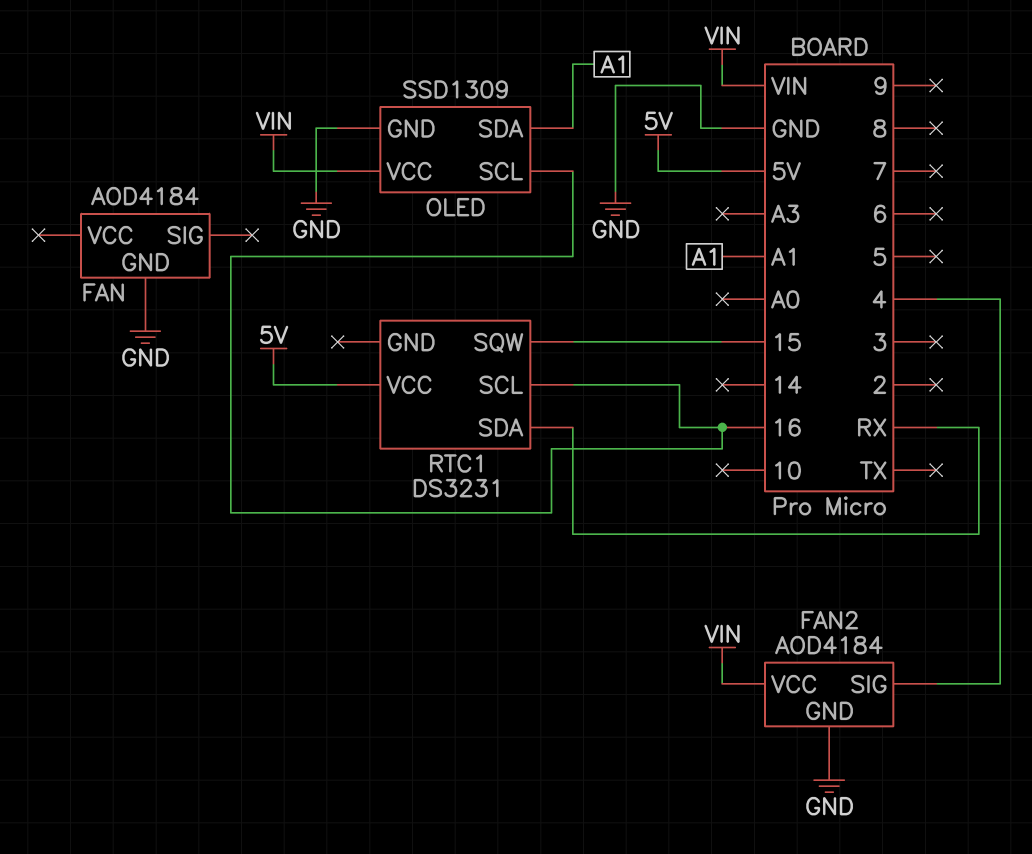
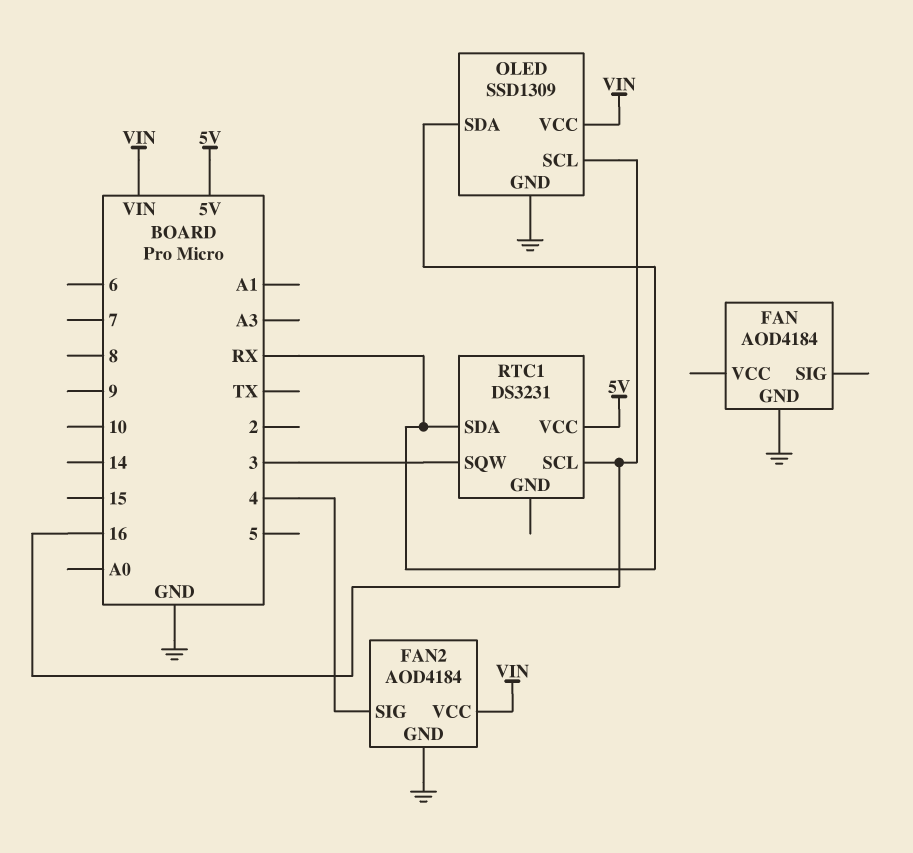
OLED pin SDA: A1 -> RX
RTC1 pin SQW: 15 -> 3

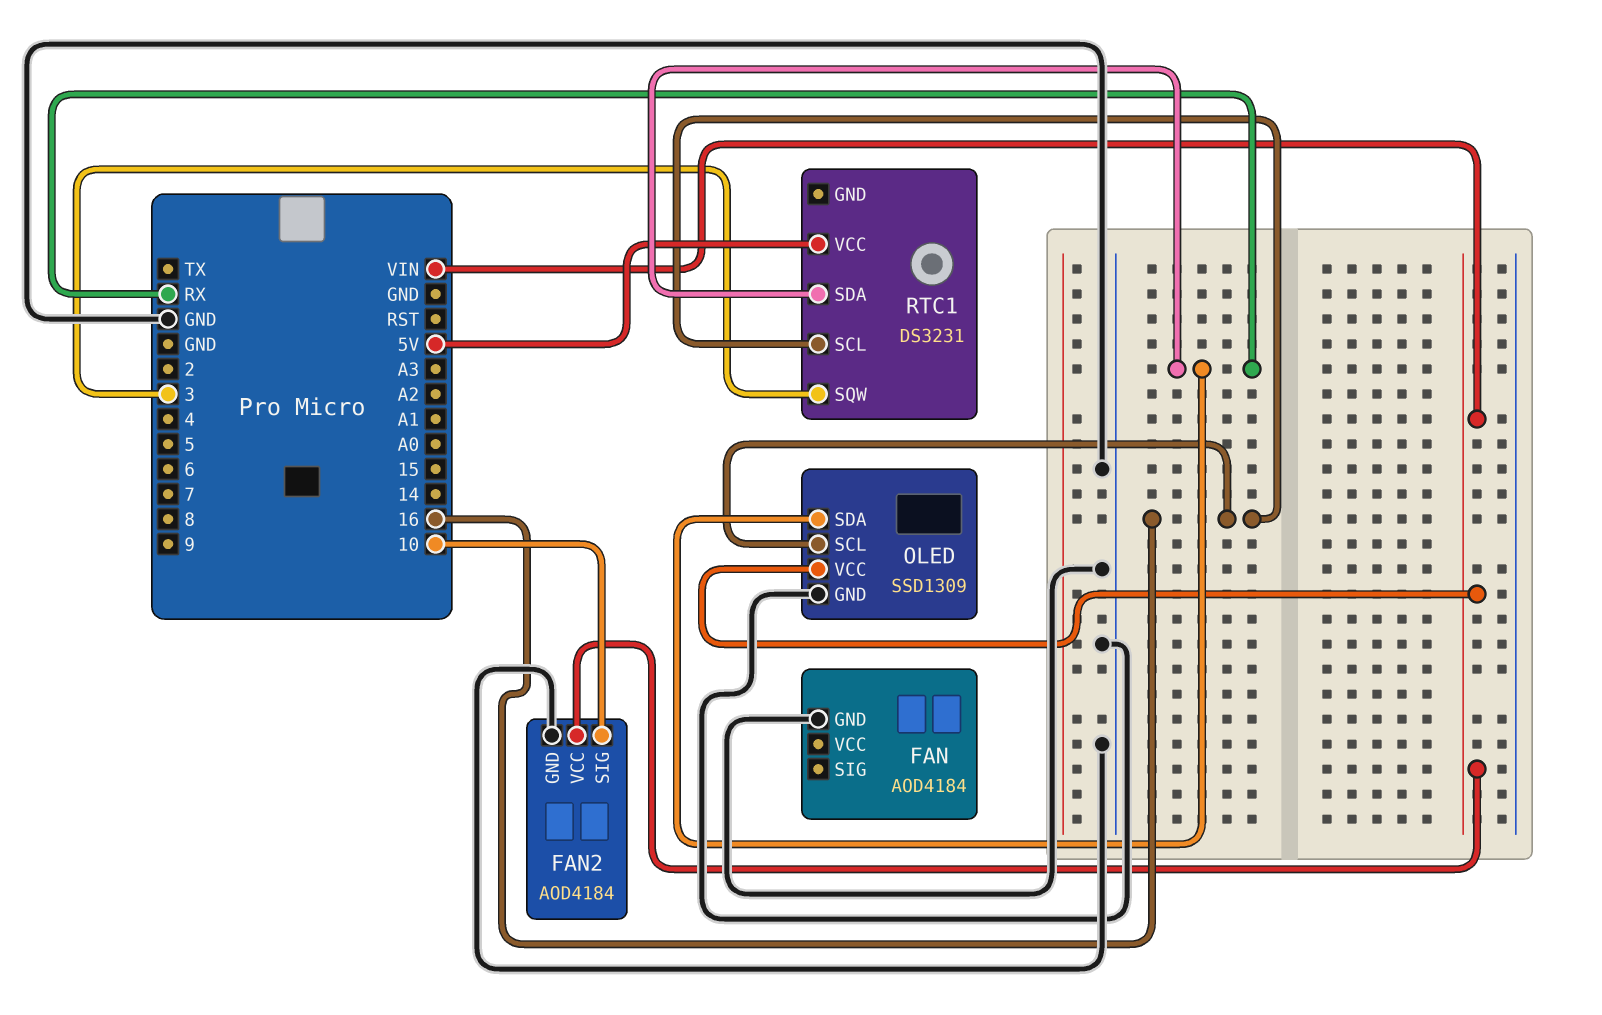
FAN2 pin SIG: 4 -> 10

